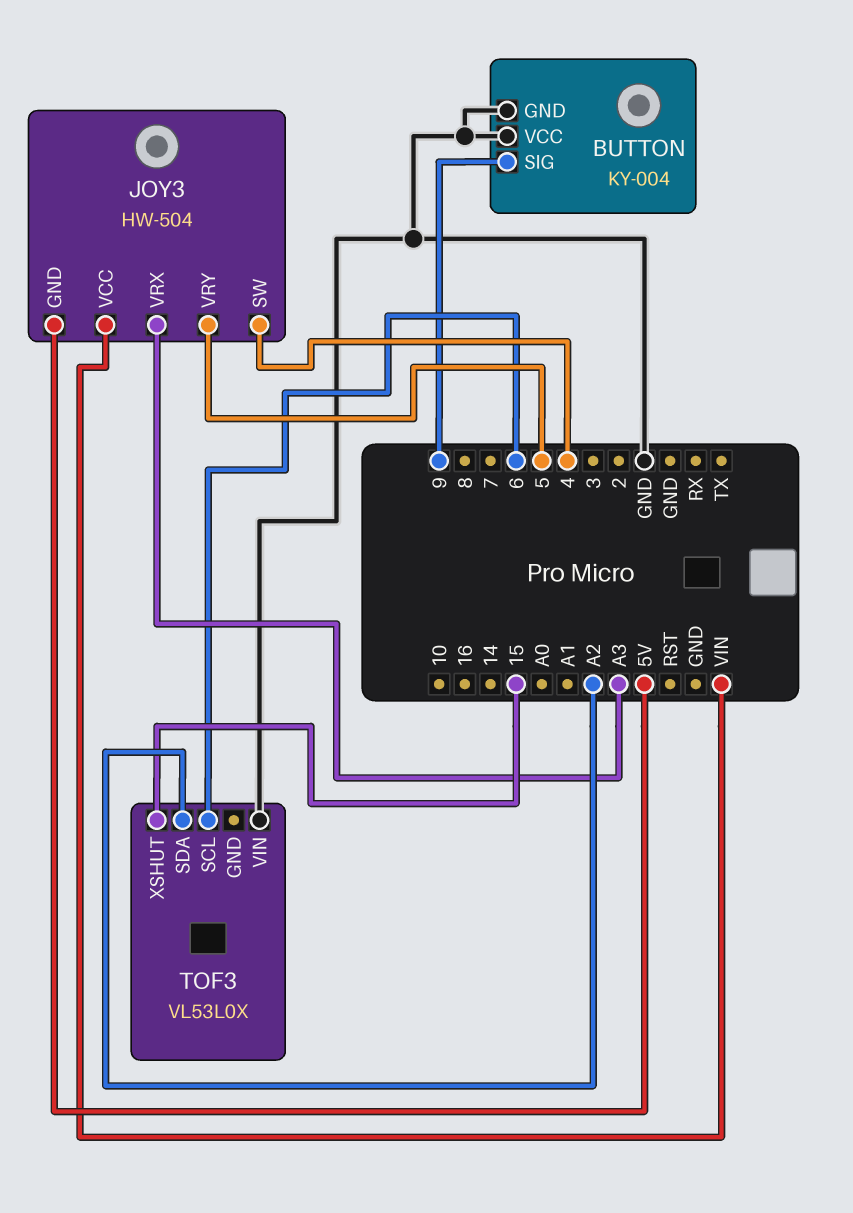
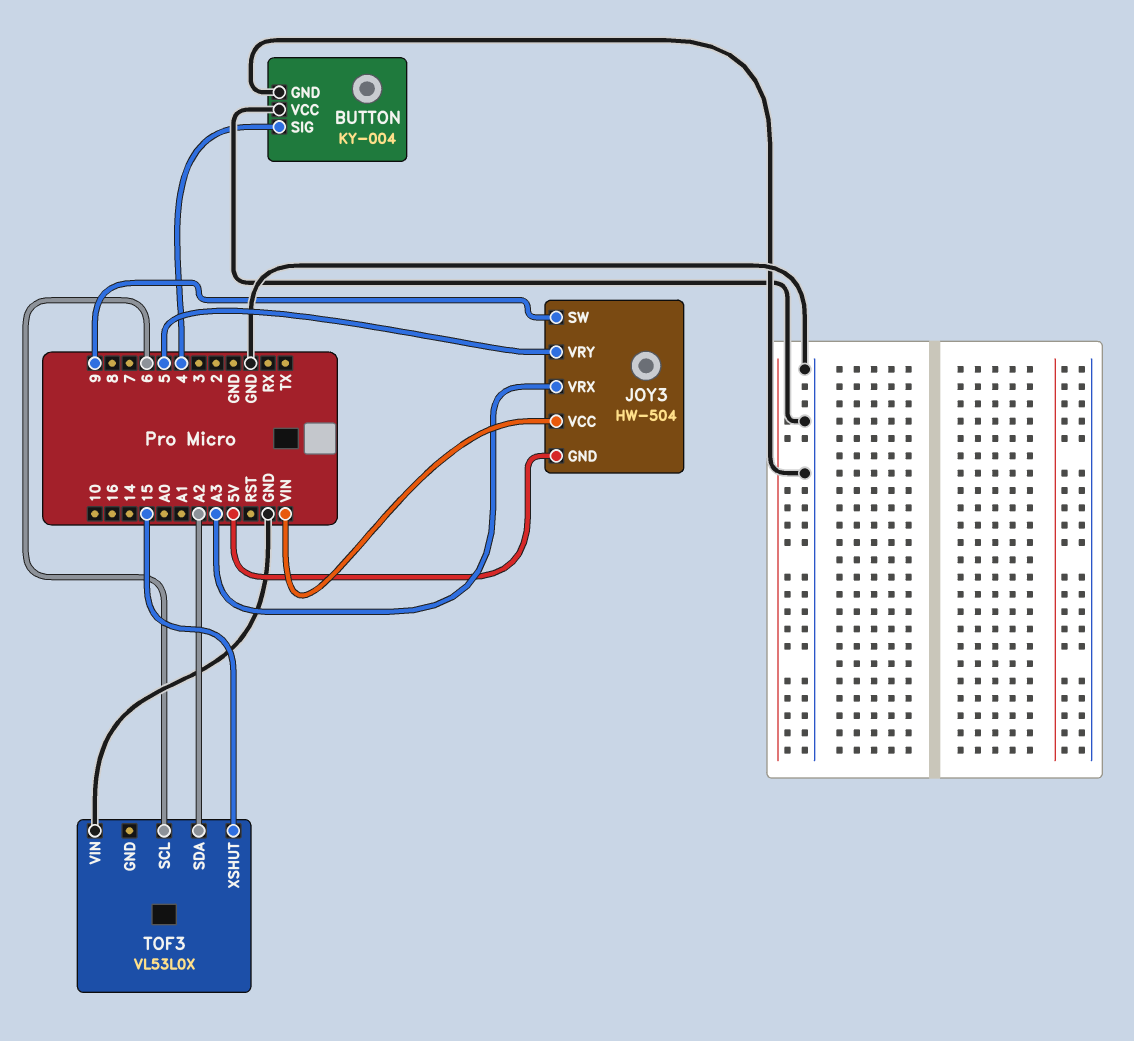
BUTTON pin SIG: 9 -> 4
JOY3 pin SW: 4 -> 9

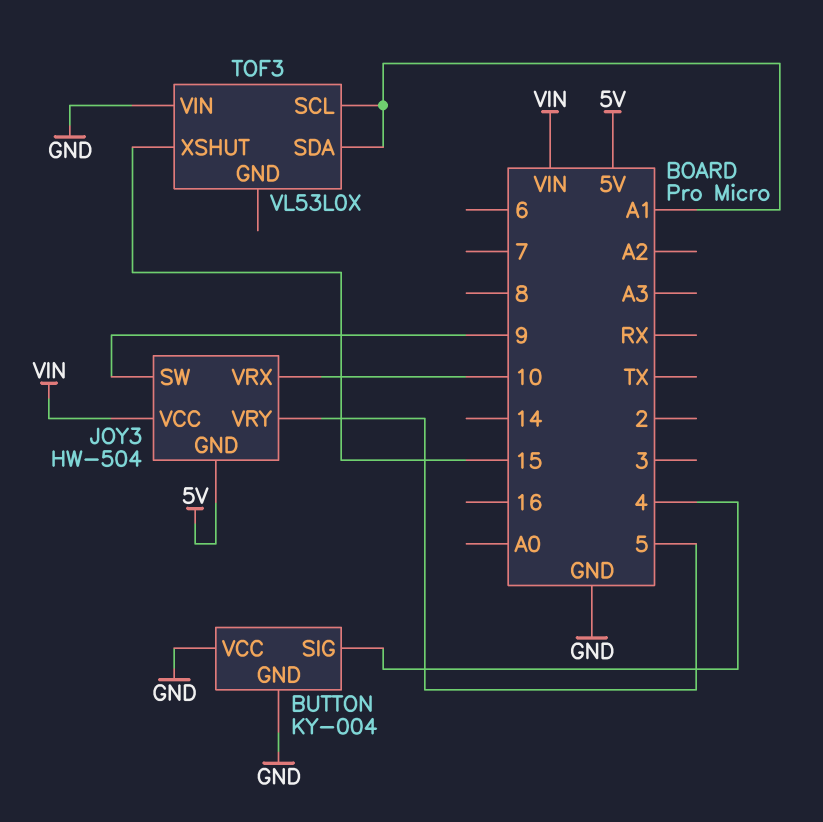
JOY3 pin VRX: A3 -> 10
TOF3 pin SCL: 6 -> A1
TOF3 pin SDA: A2 -> A1

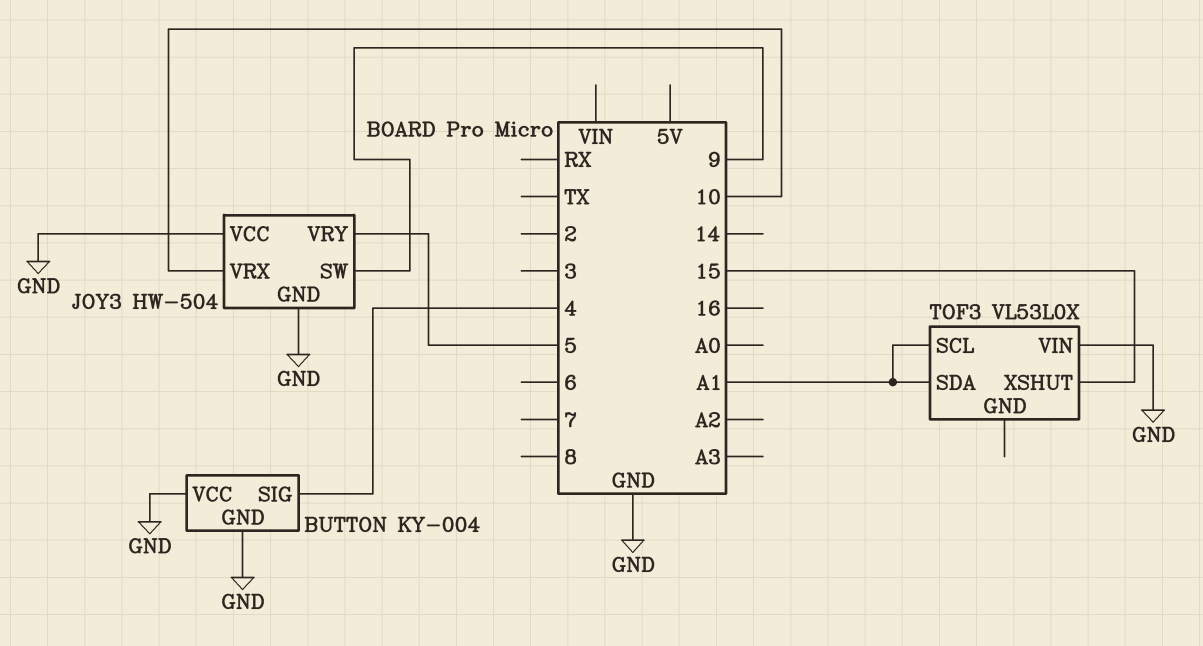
JOY3 pin GND: 5V -> GND
JOY3 pin VCC: VIN -> GND

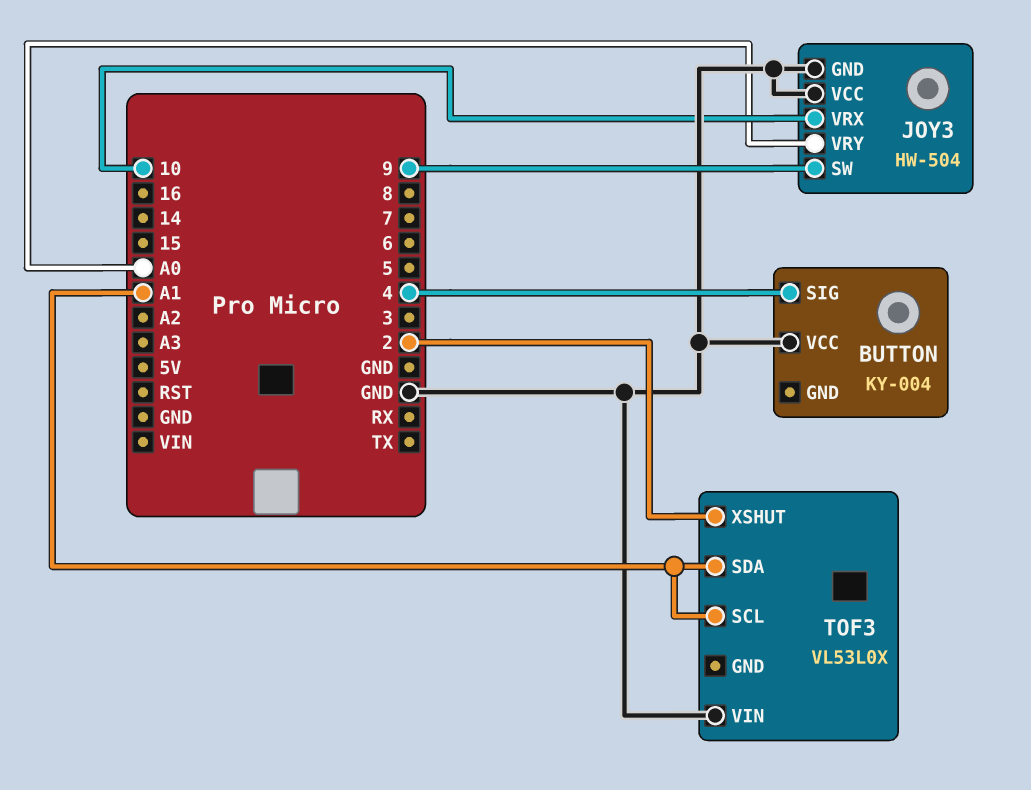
BUTTON pin GND: GND -> none
JOY3 pin VRY: 5 -> A0
TOF3 pin XSHUT: 15 -> 2

